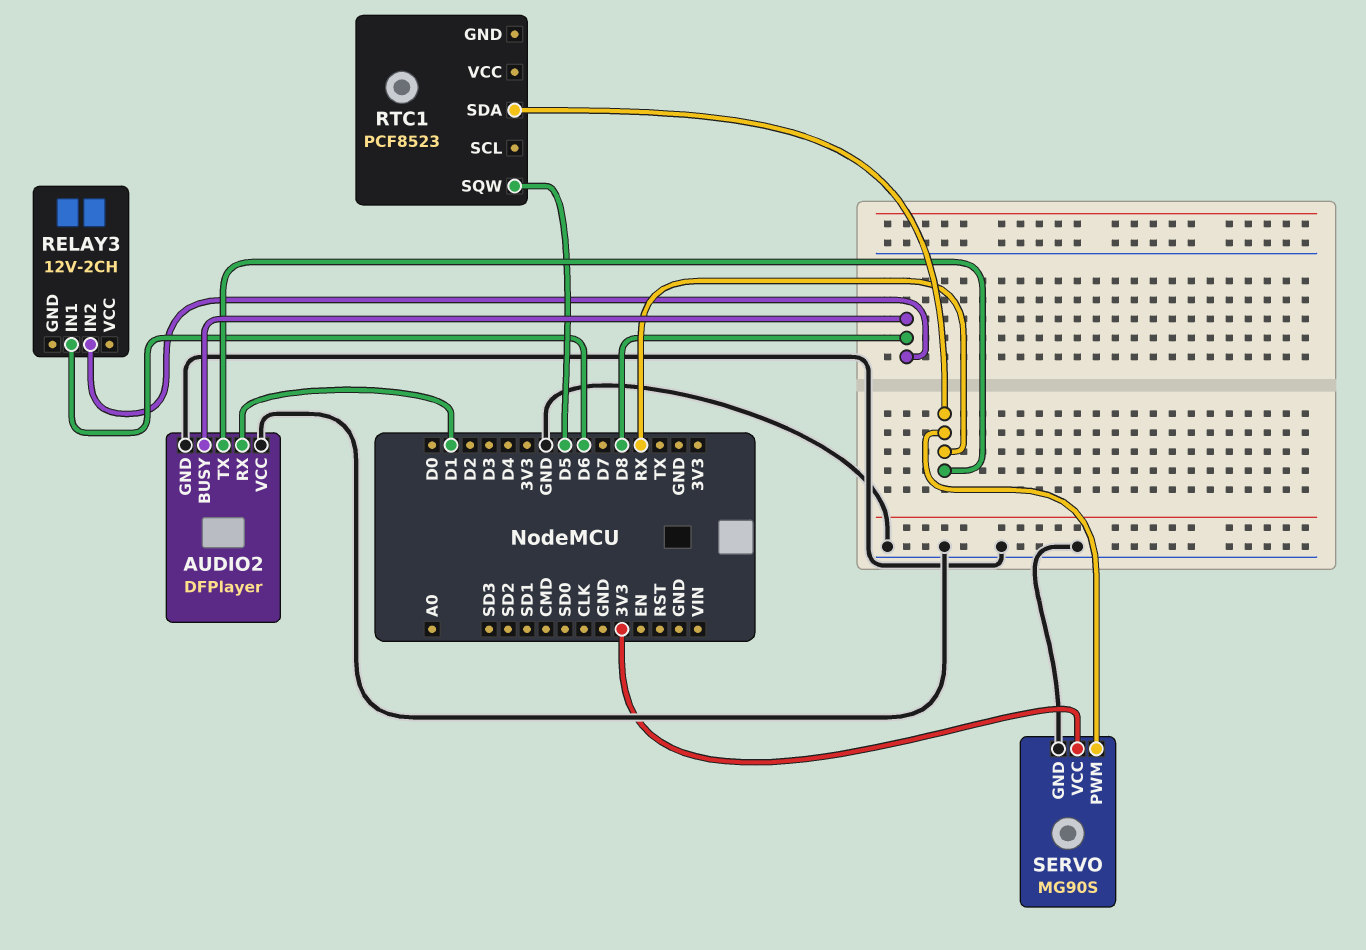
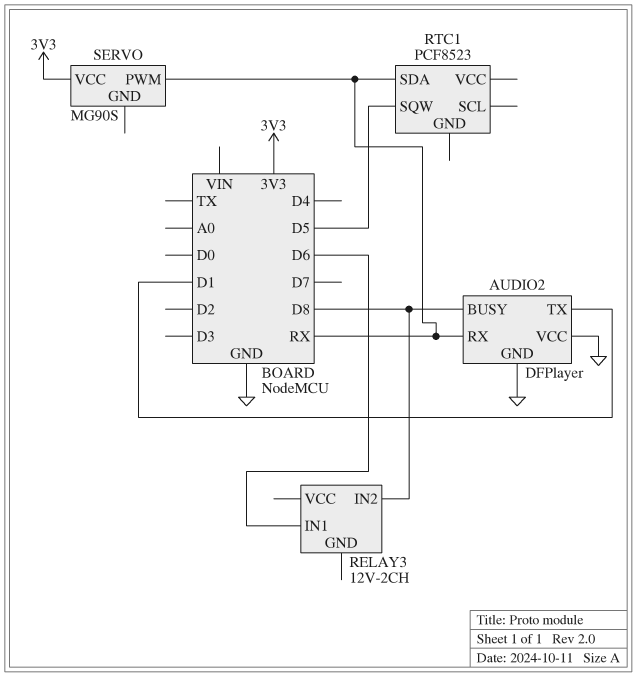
AUDIO2 pin RX: D1 -> RX
AUDIO2 pin TX: RX -> D1
SERVO pin GND: GND -> none

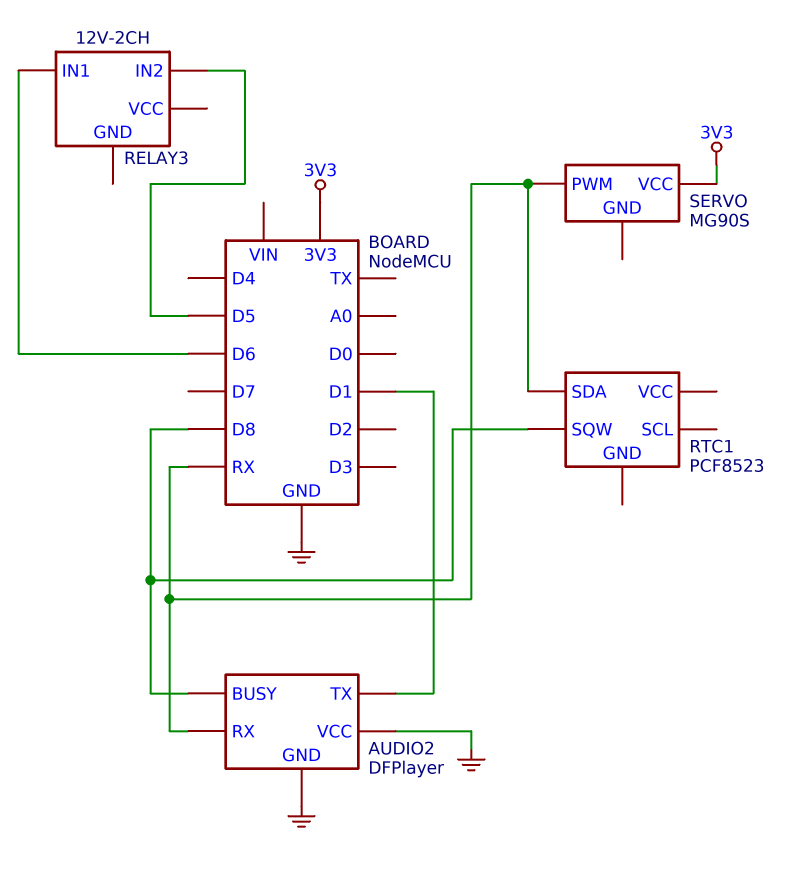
RELAY3 pin IN2: D8 -> D5
RTC1 pin SQW: D5 -> D8

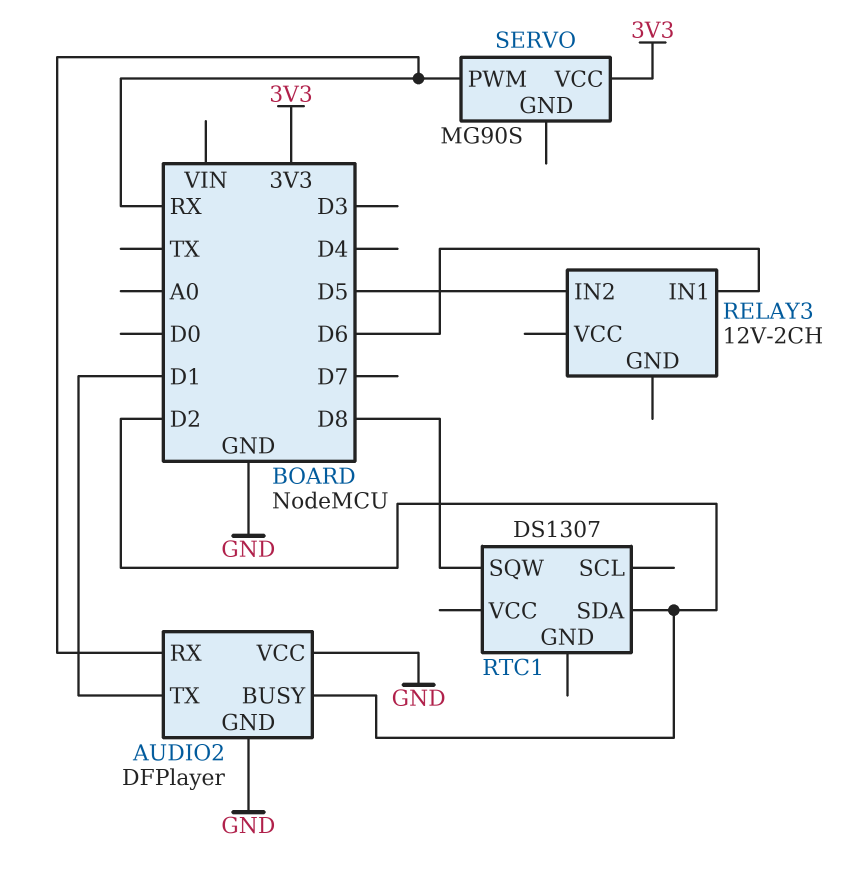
AUDIO2 pin BUSY: D8 -> D2
RTC1: PCF8523 -> DS1307
RTC1 pin SDA: RX -> D2

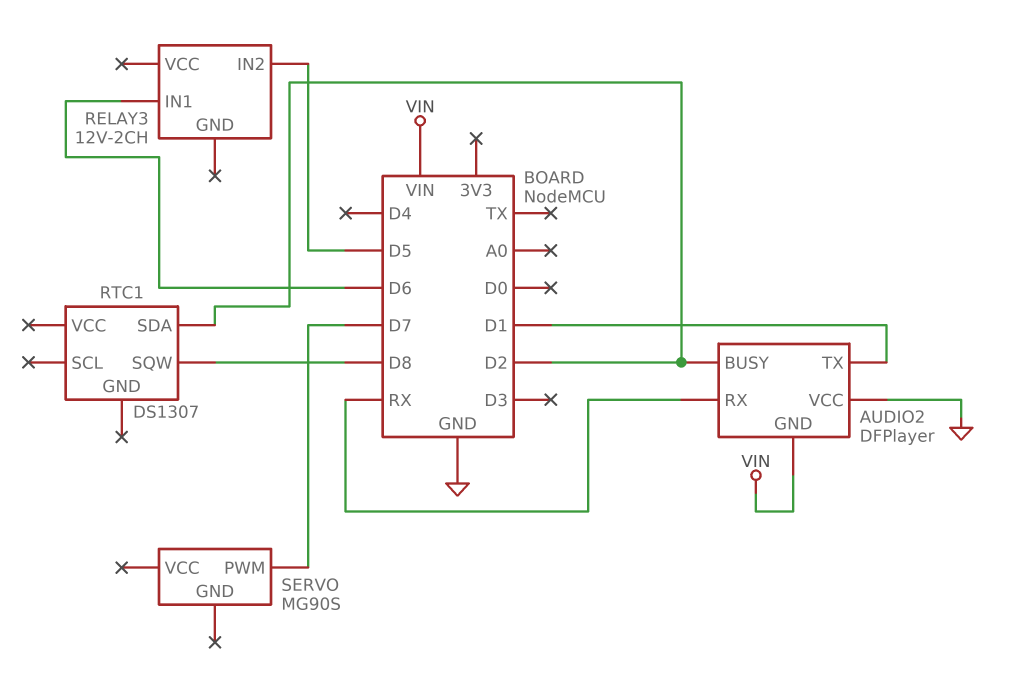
AUDIO2 pin GND: GND -> VIN
SERVO pin PWM: RX -> D7
SERVO pin VCC: 3V3 -> none

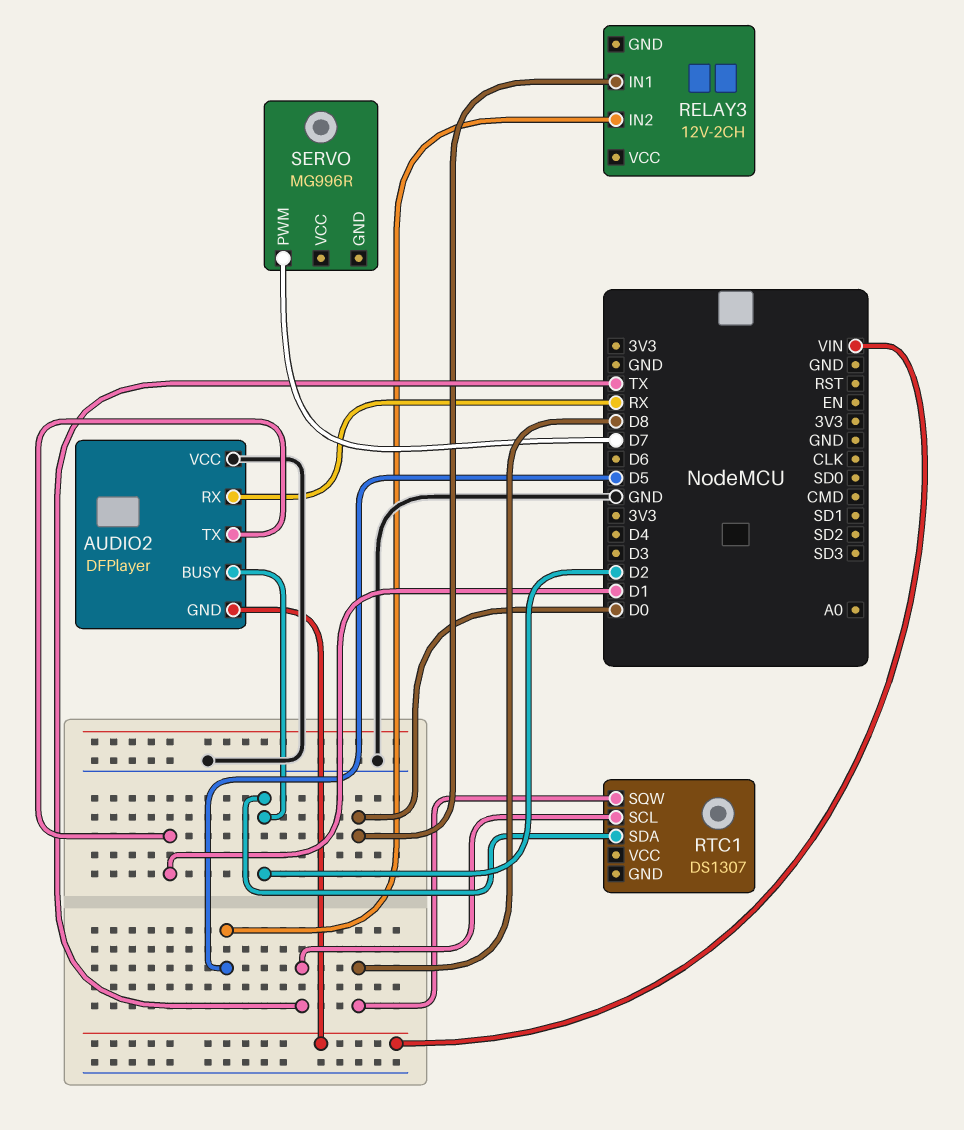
RELAY3 pin IN1: D6 -> D0
RTC1 pin SCL: none -> TX
SERVO: MG90S -> MG996R

